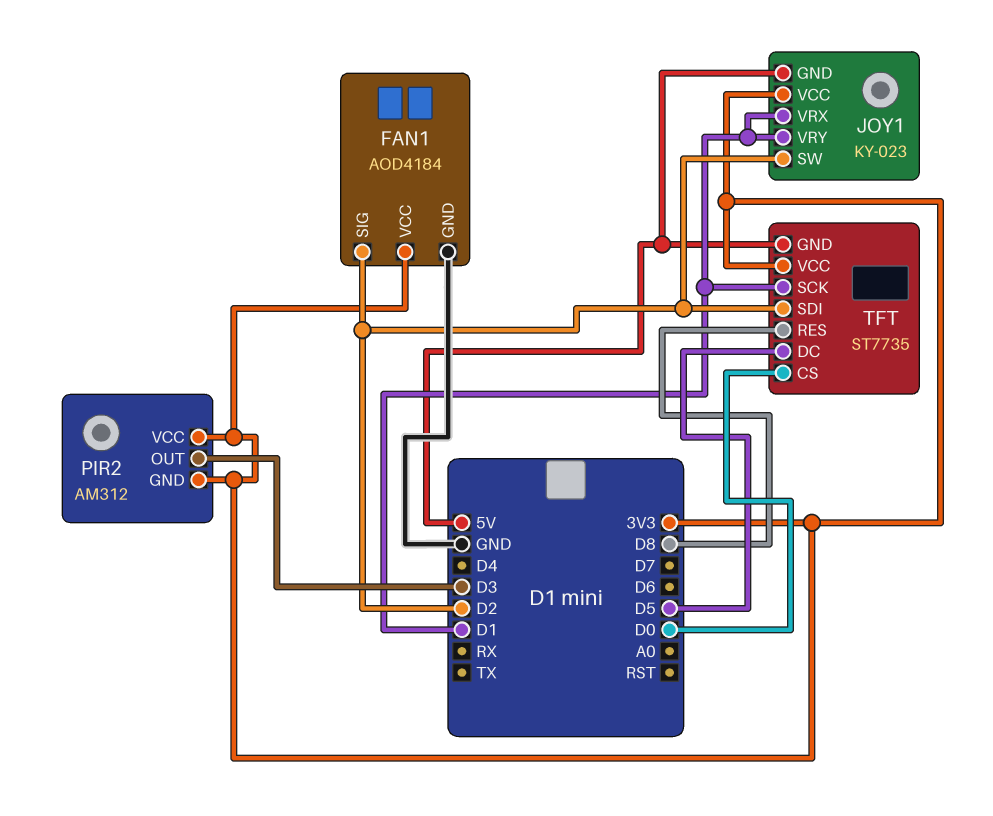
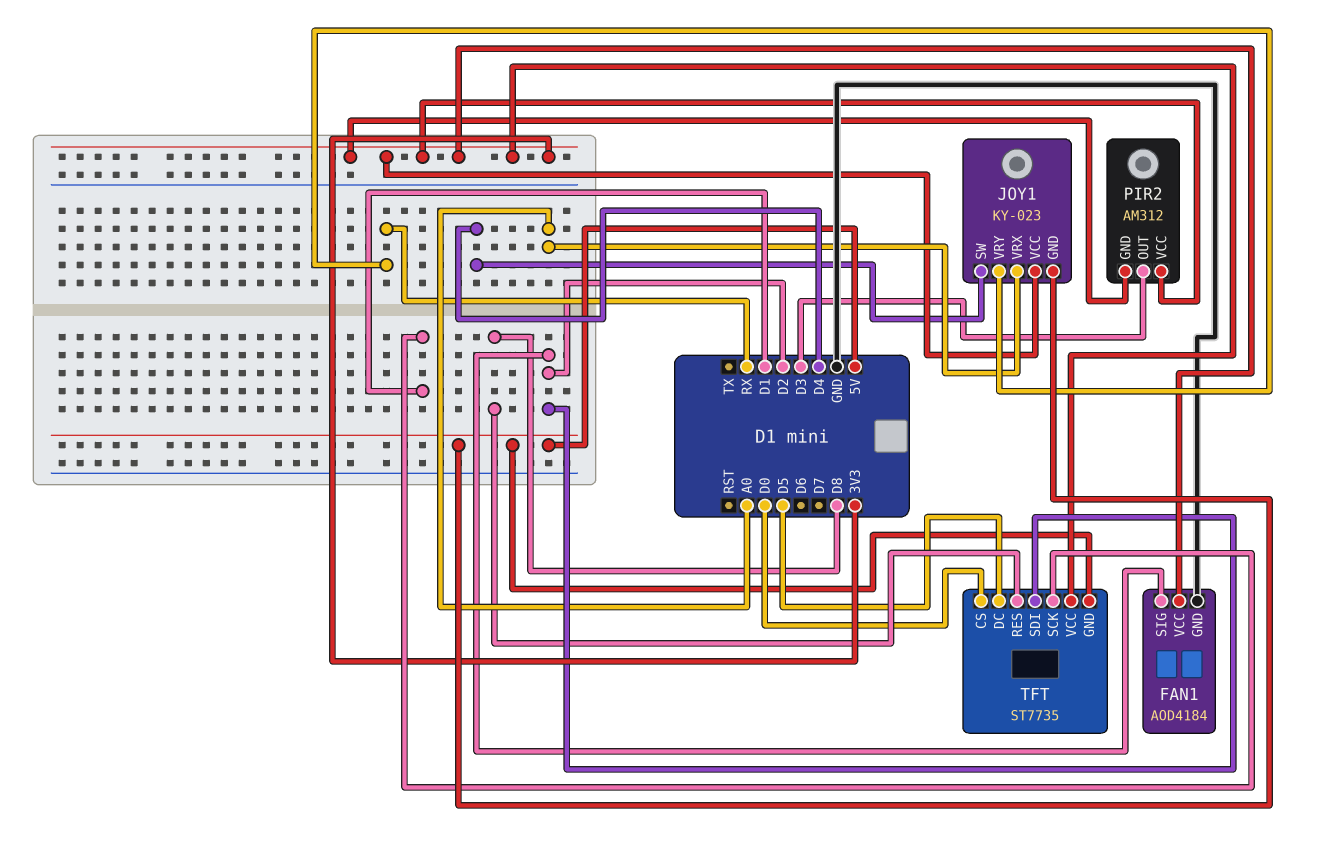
JOY1 pin SW: D2 -> D4
JOY1 pin VRX: D1 -> A0
JOY1 pin VRY: D1 -> RX

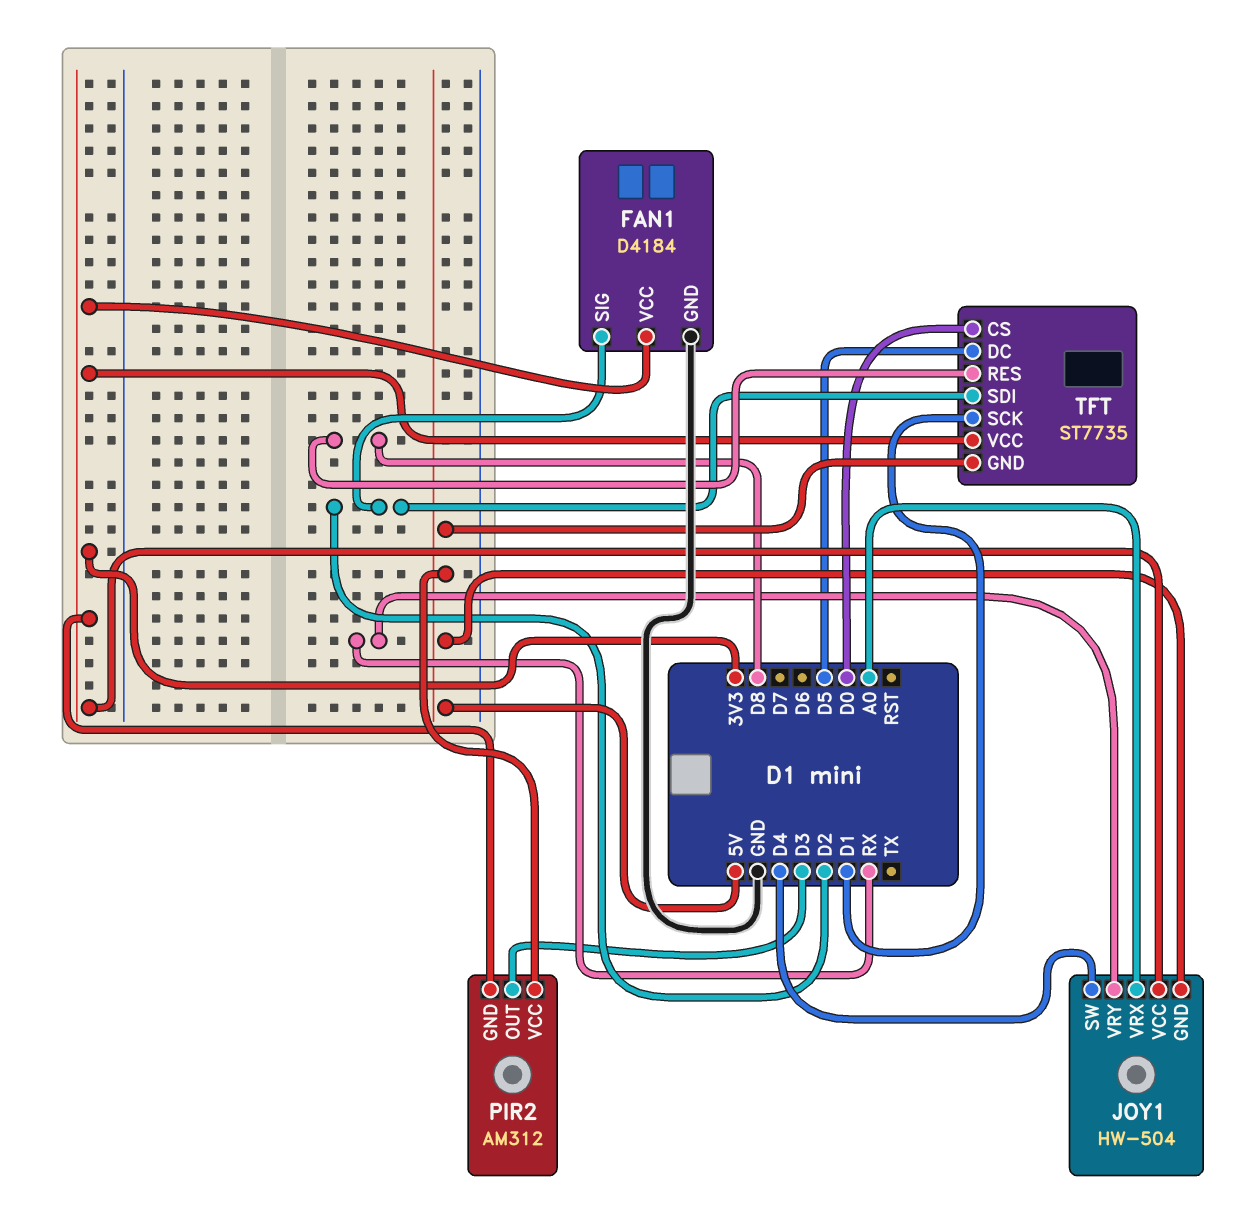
FAN1: AOD4184 -> D4184
JOY1: KY-023 -> HW-504
PIR2 pin VCC: 3V3 -> 5V

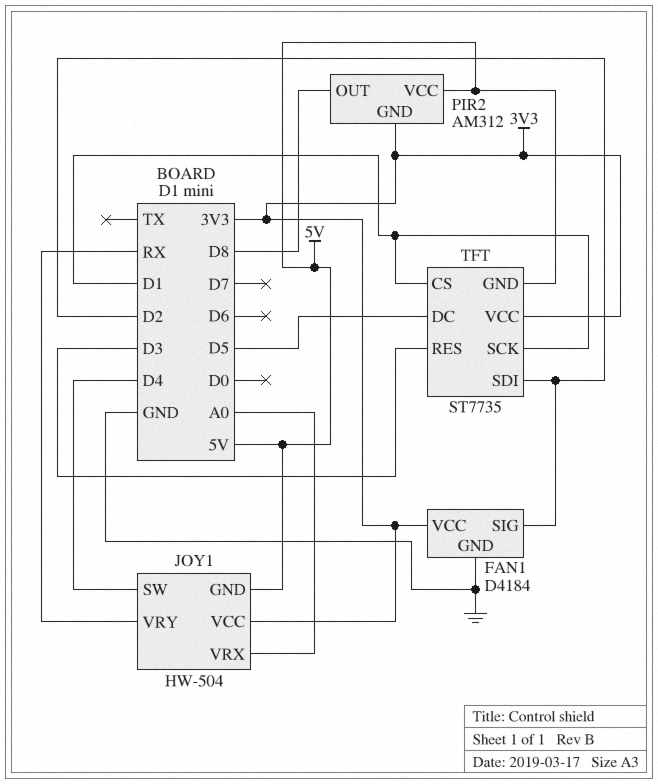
PIR2 pin OUT: D3 -> D8
TFT pin CS: D0 -> D1
TFT pin RES: D8 -> D3

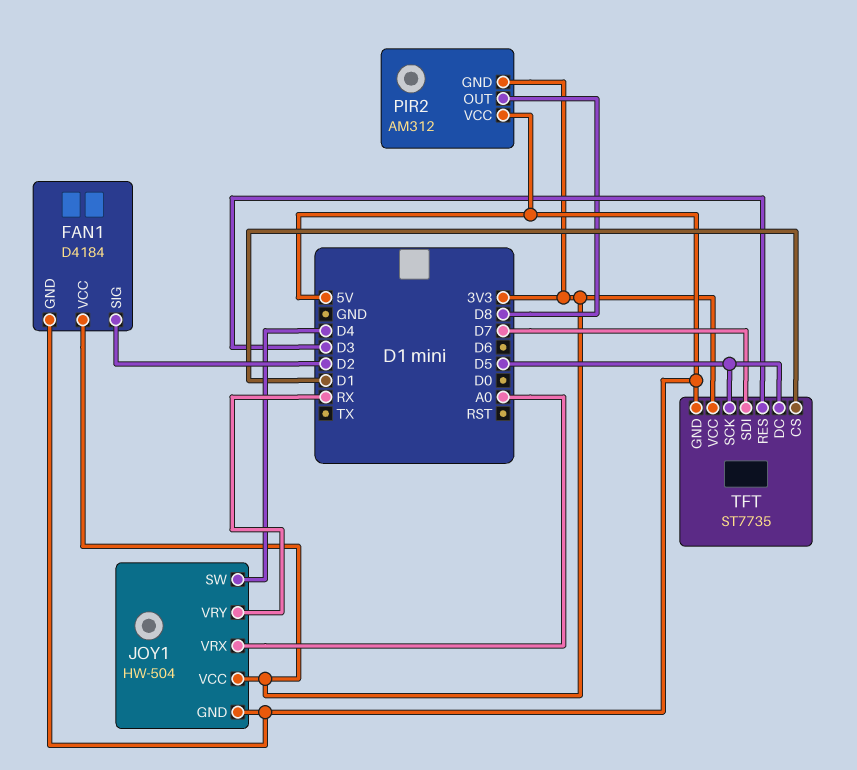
FAN1 pin GND: GND -> 5V
TFT pin SCK: D1 -> D5
TFT pin SDI: D2 -> D7

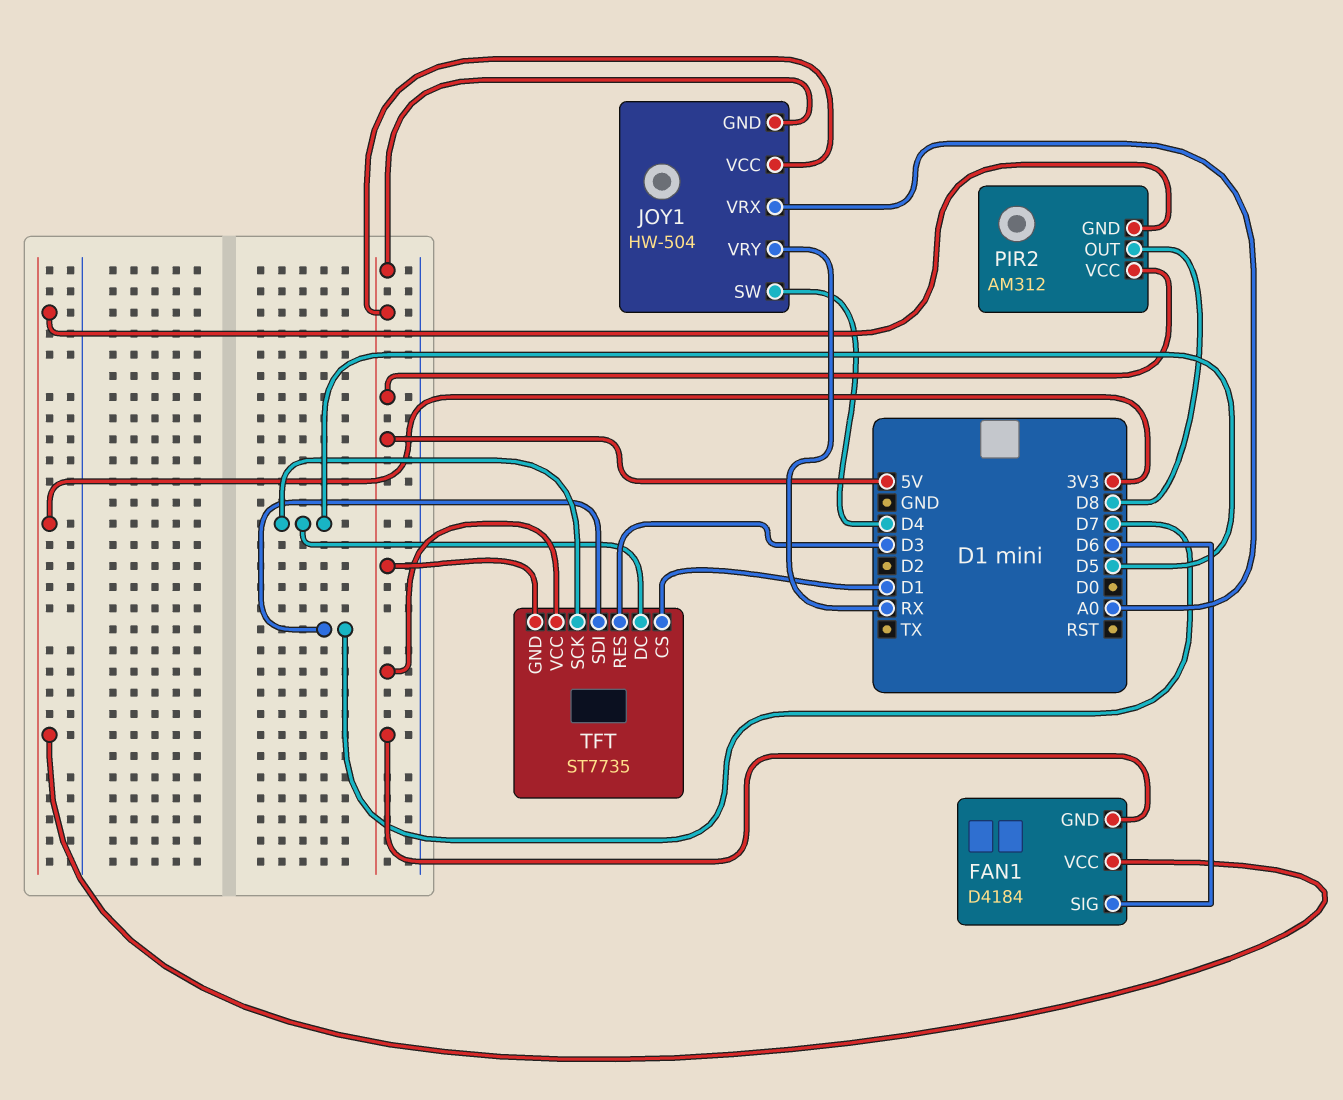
FAN1 pin SIG: D2 -> D6
JOY1 pin VCC: 3V3 -> 5V
TFT pin VCC: 3V3 -> 5V

